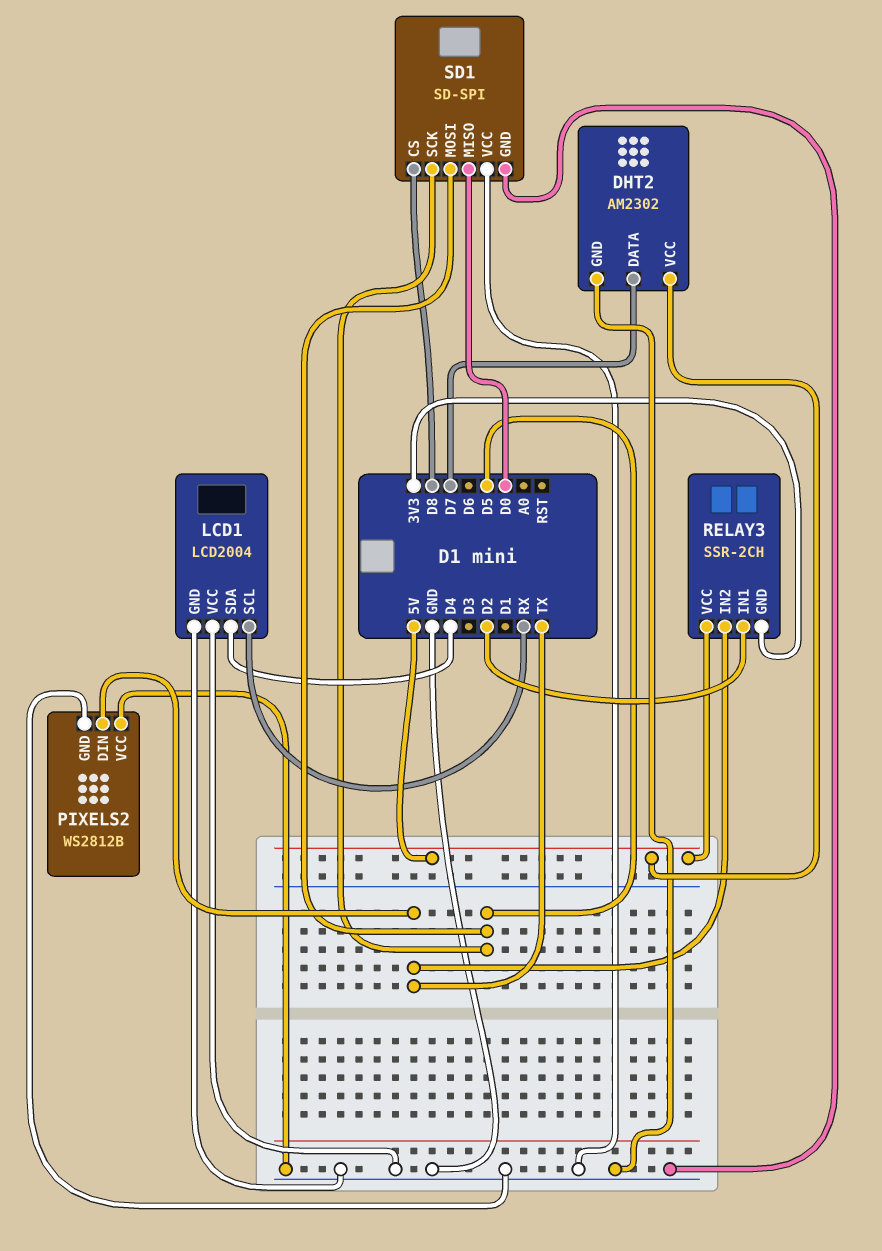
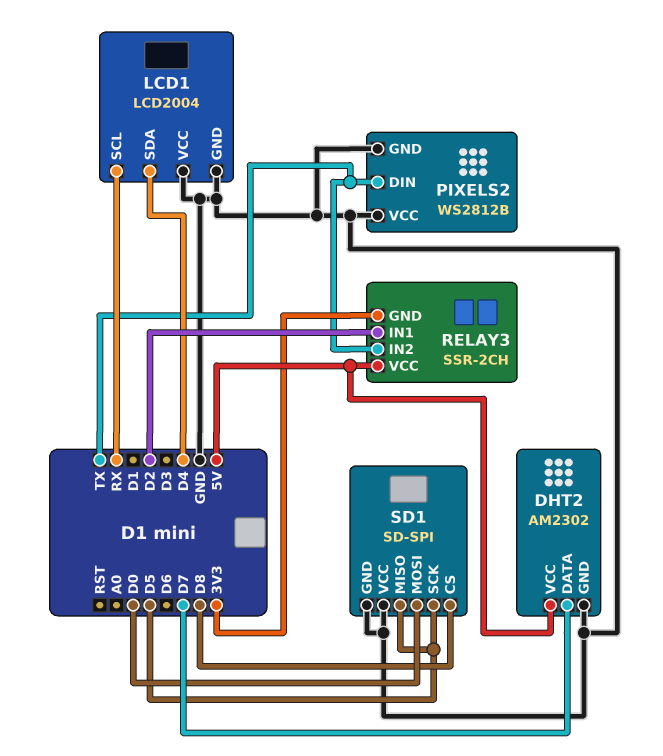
SD1 pin MISO: D0 -> D5
SD1 pin MOSI: D5 -> D0

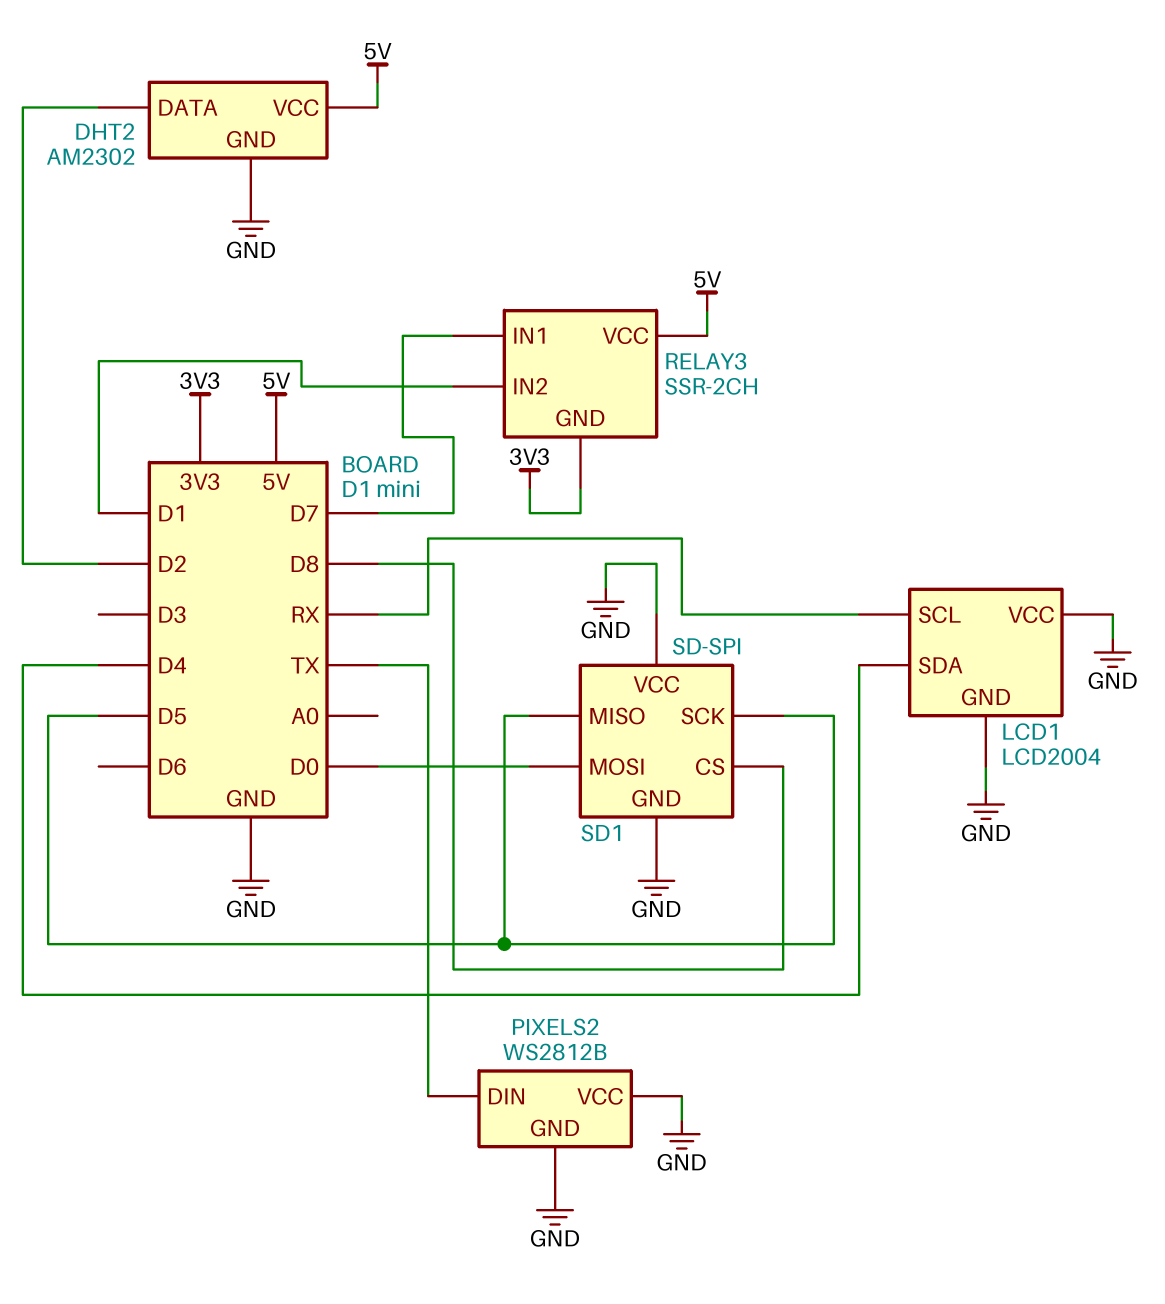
DHT2 pin DATA: D7 -> D2
RELAY3 pin IN1: D2 -> D7
RELAY3 pin IN2: TX -> D1

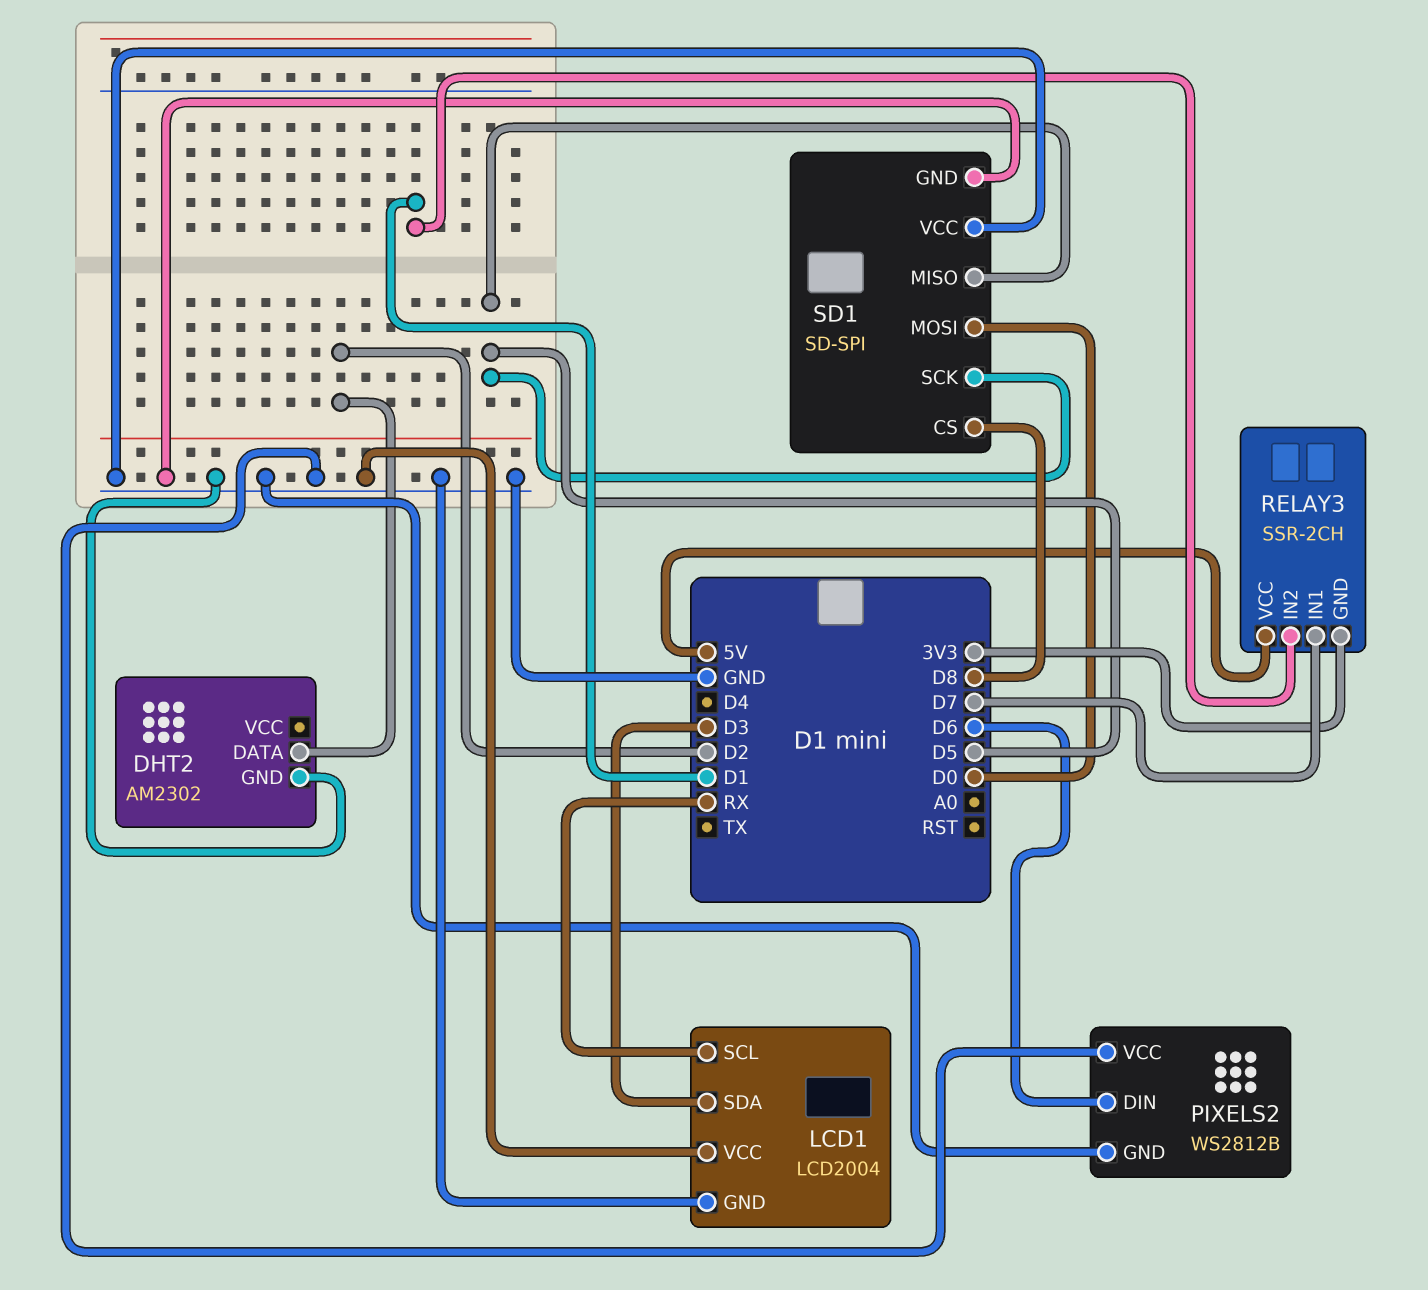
DHT2 pin VCC: 5V -> none
LCD1 pin SDA: D4 -> D3
PIXELS2 pin DIN: TX -> D6

